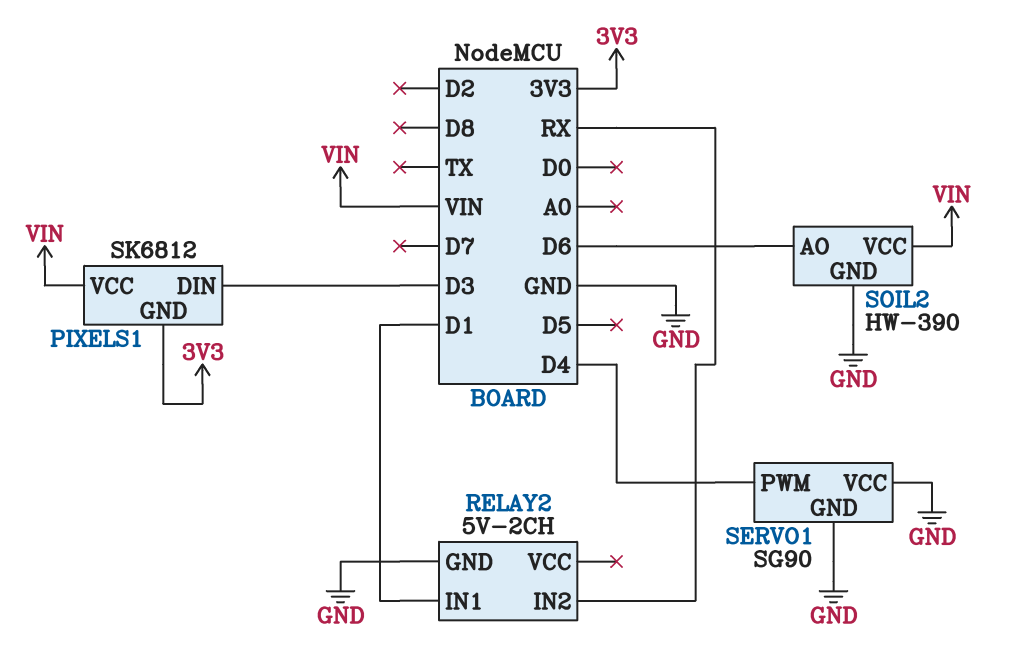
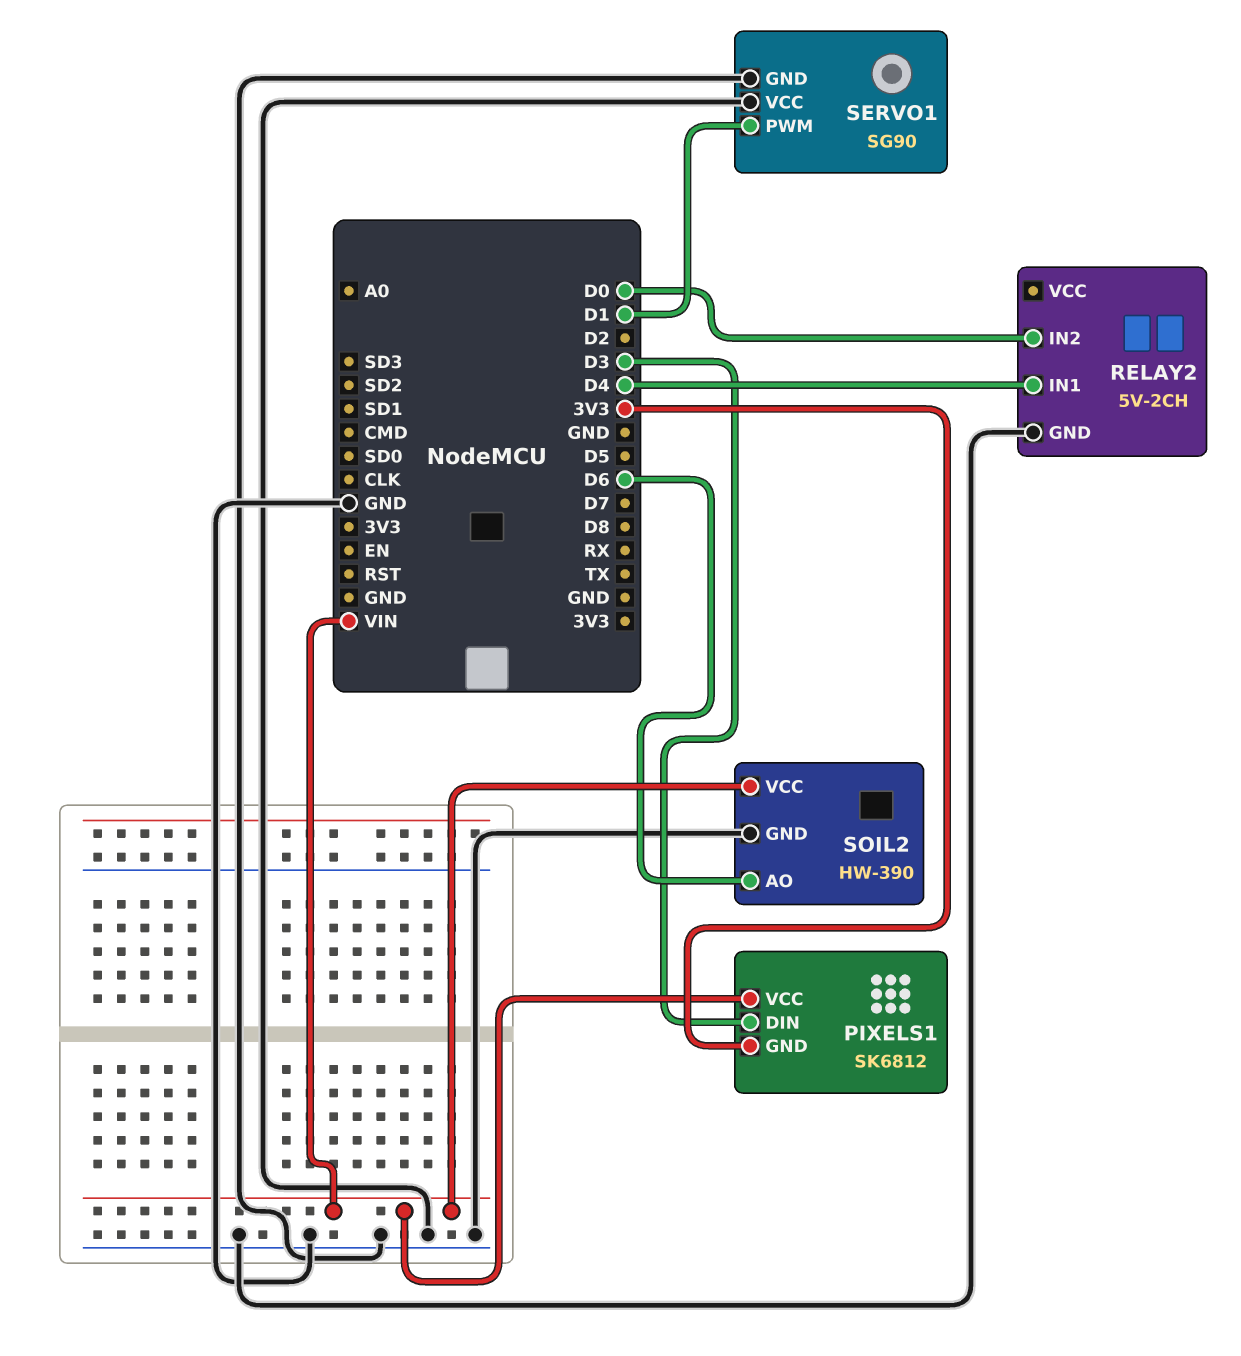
RELAY2 pin IN1: D1 -> D4
RELAY2 pin IN2: RX -> D0
SERVO1 pin PWM: D4 -> D1

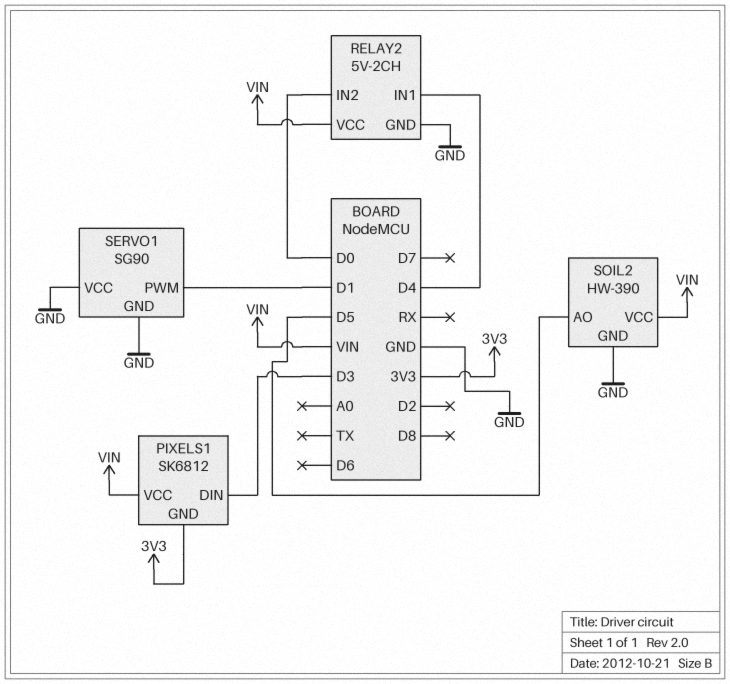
RELAY2 pin VCC: none -> VIN
SOIL2 pin AO: D6 -> D5

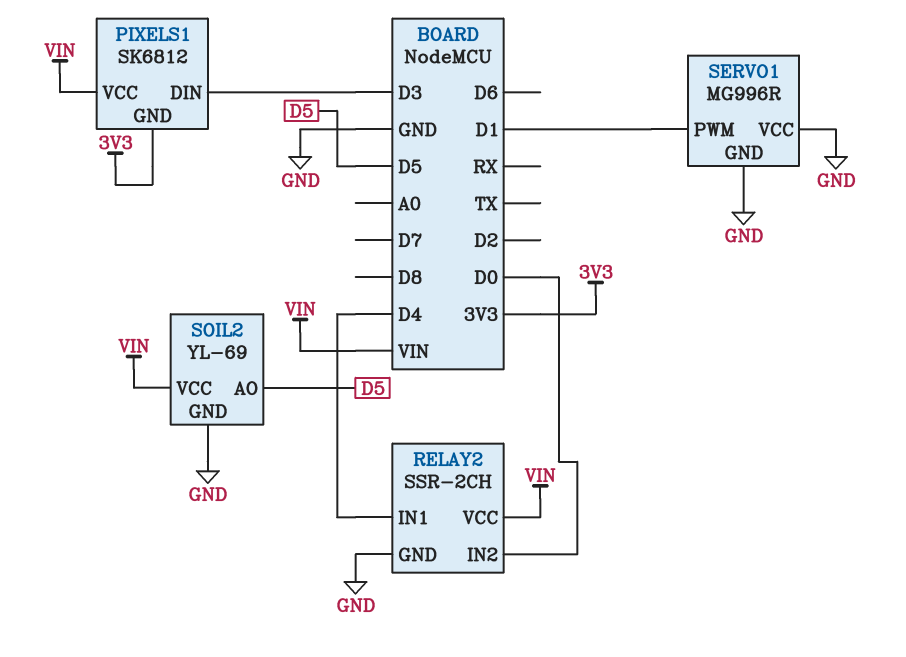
RELAY2: 5V-2CH -> SSR-2CH
SERVO1: SG90 -> MG996R
SOIL2: HW-390 -> YL-69

